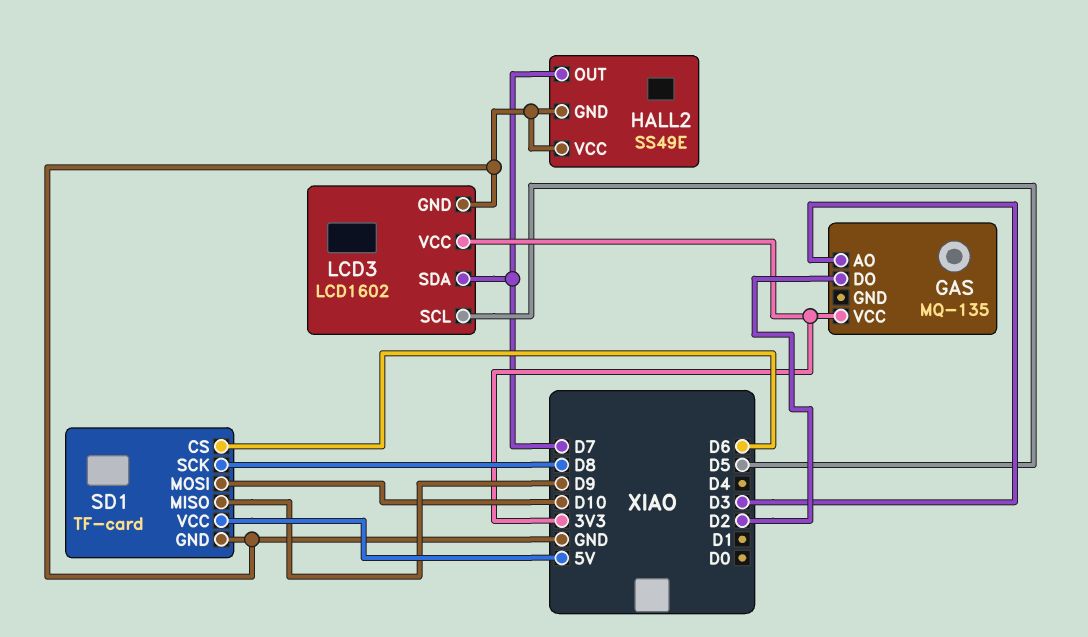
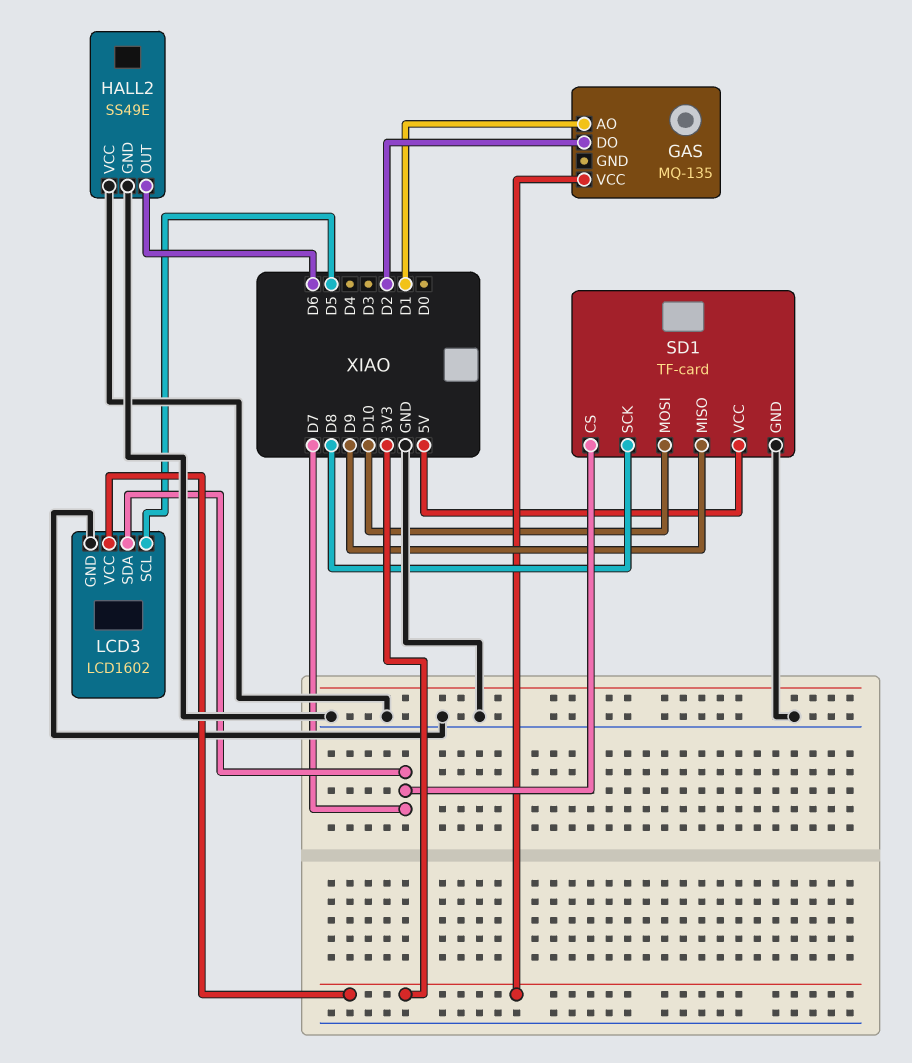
GAS pin AO: D3 -> D1
HALL2 pin OUT: D7 -> D6
SD1 pin CS: D6 -> D7

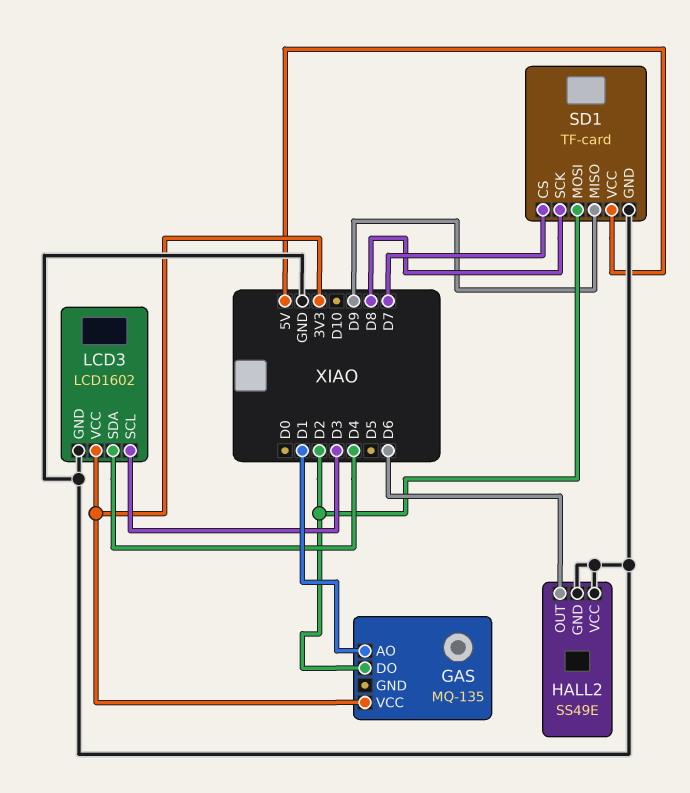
LCD3 pin SCL: D5 -> D3
LCD3 pin SDA: D7 -> D4
SD1 pin MOSI: D10 -> D2

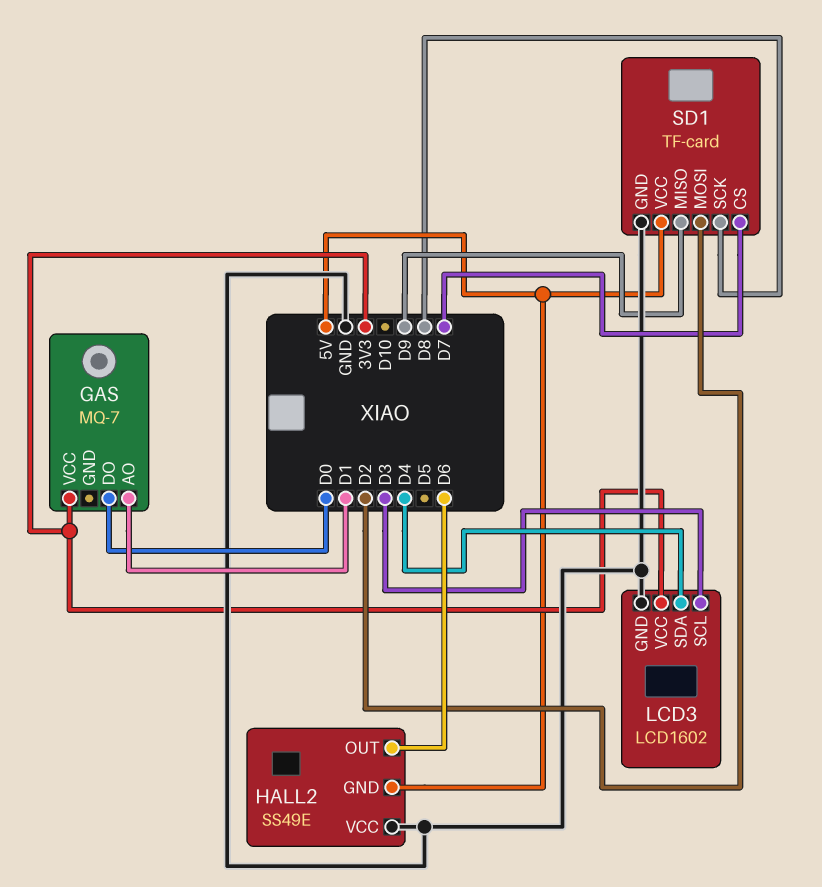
GAS: MQ-135 -> MQ-7
GAS pin DO: D2 -> D0
HALL2 pin GND: GND -> 5V

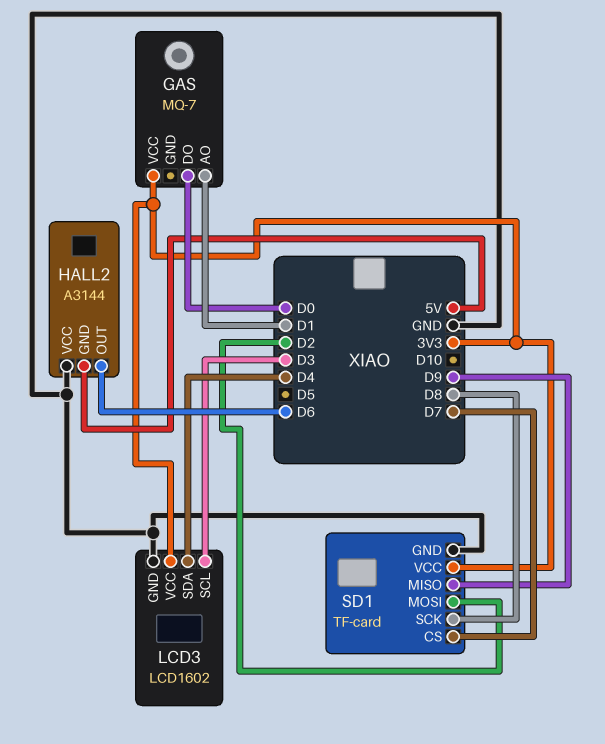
HALL2: SS49E -> A3144
SD1 pin VCC: 5V -> 3V3

